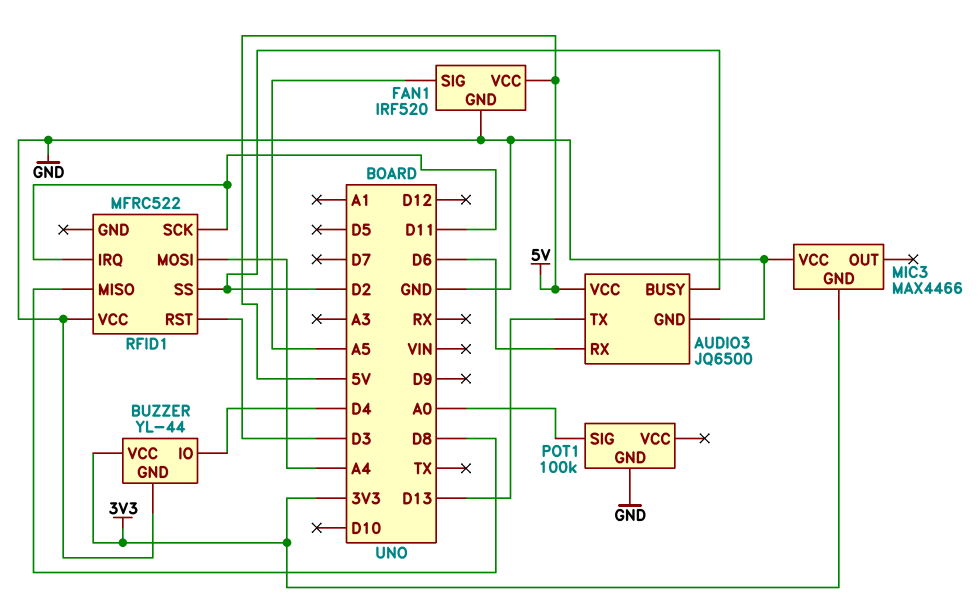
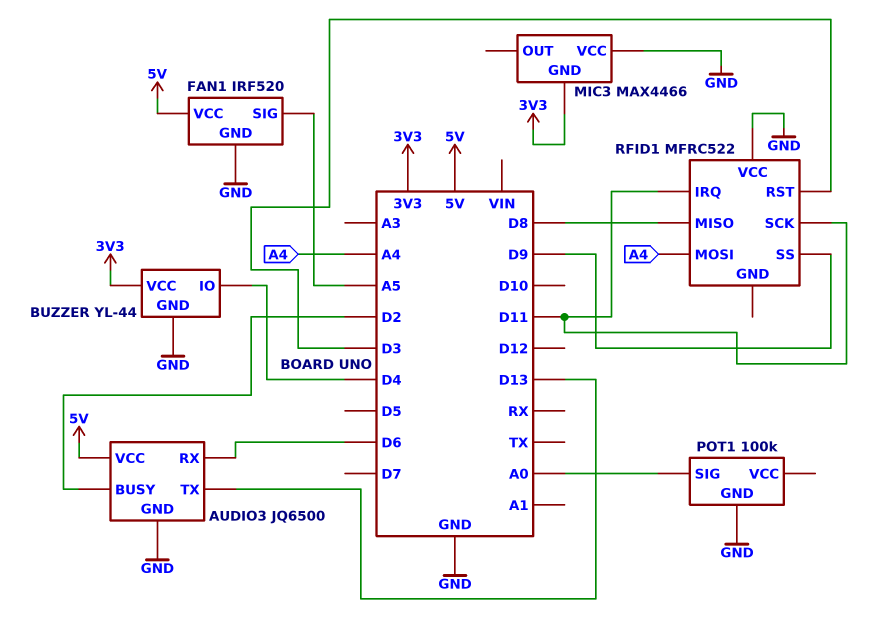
RFID1 pin SS: D2 -> D9

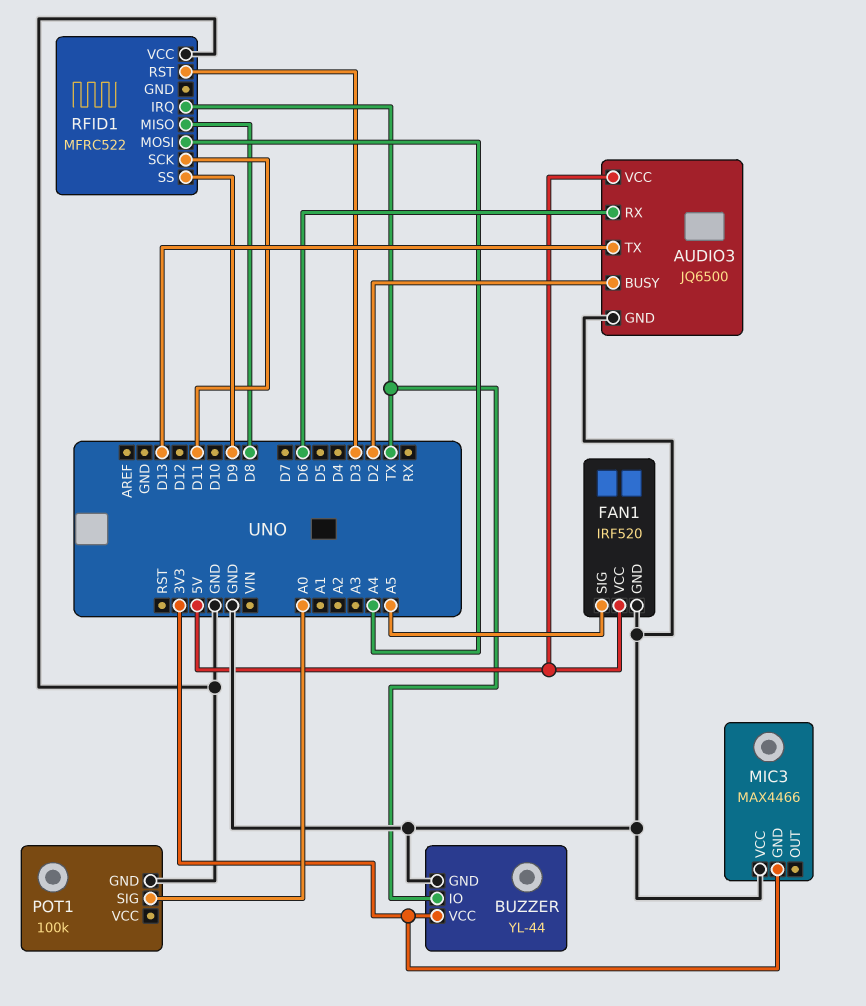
BUZZER pin IO: D4 -> TX
RFID1 pin IRQ: D11 -> TX

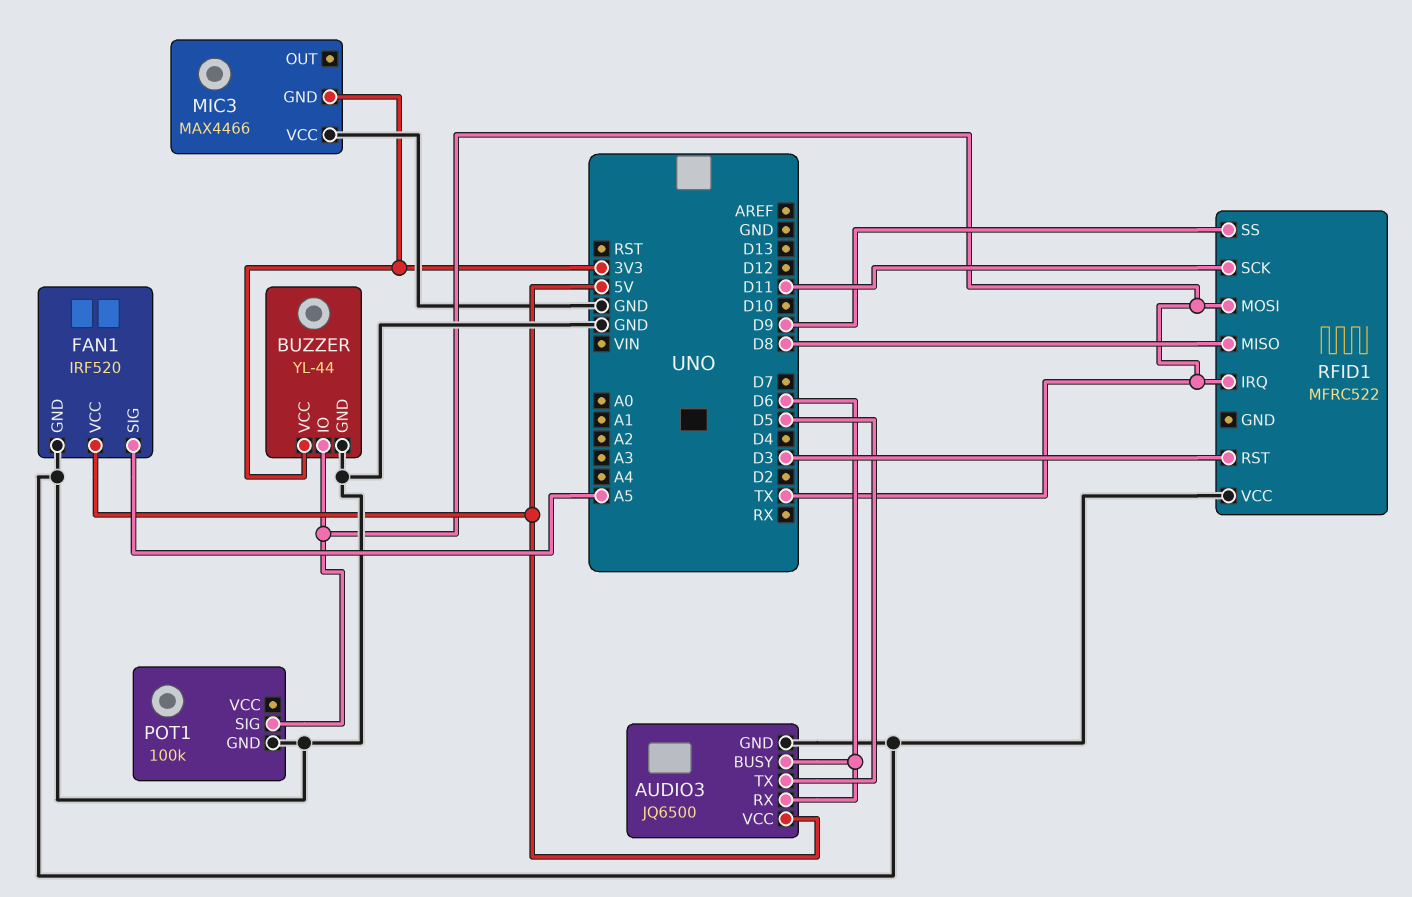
AUDIO3 pin BUSY: D2 -> D6
AUDIO3 pin TX: D13 -> D5
POT1 pin SIG: A0 -> TX
RFID1 pin MOSI: A4 -> TX

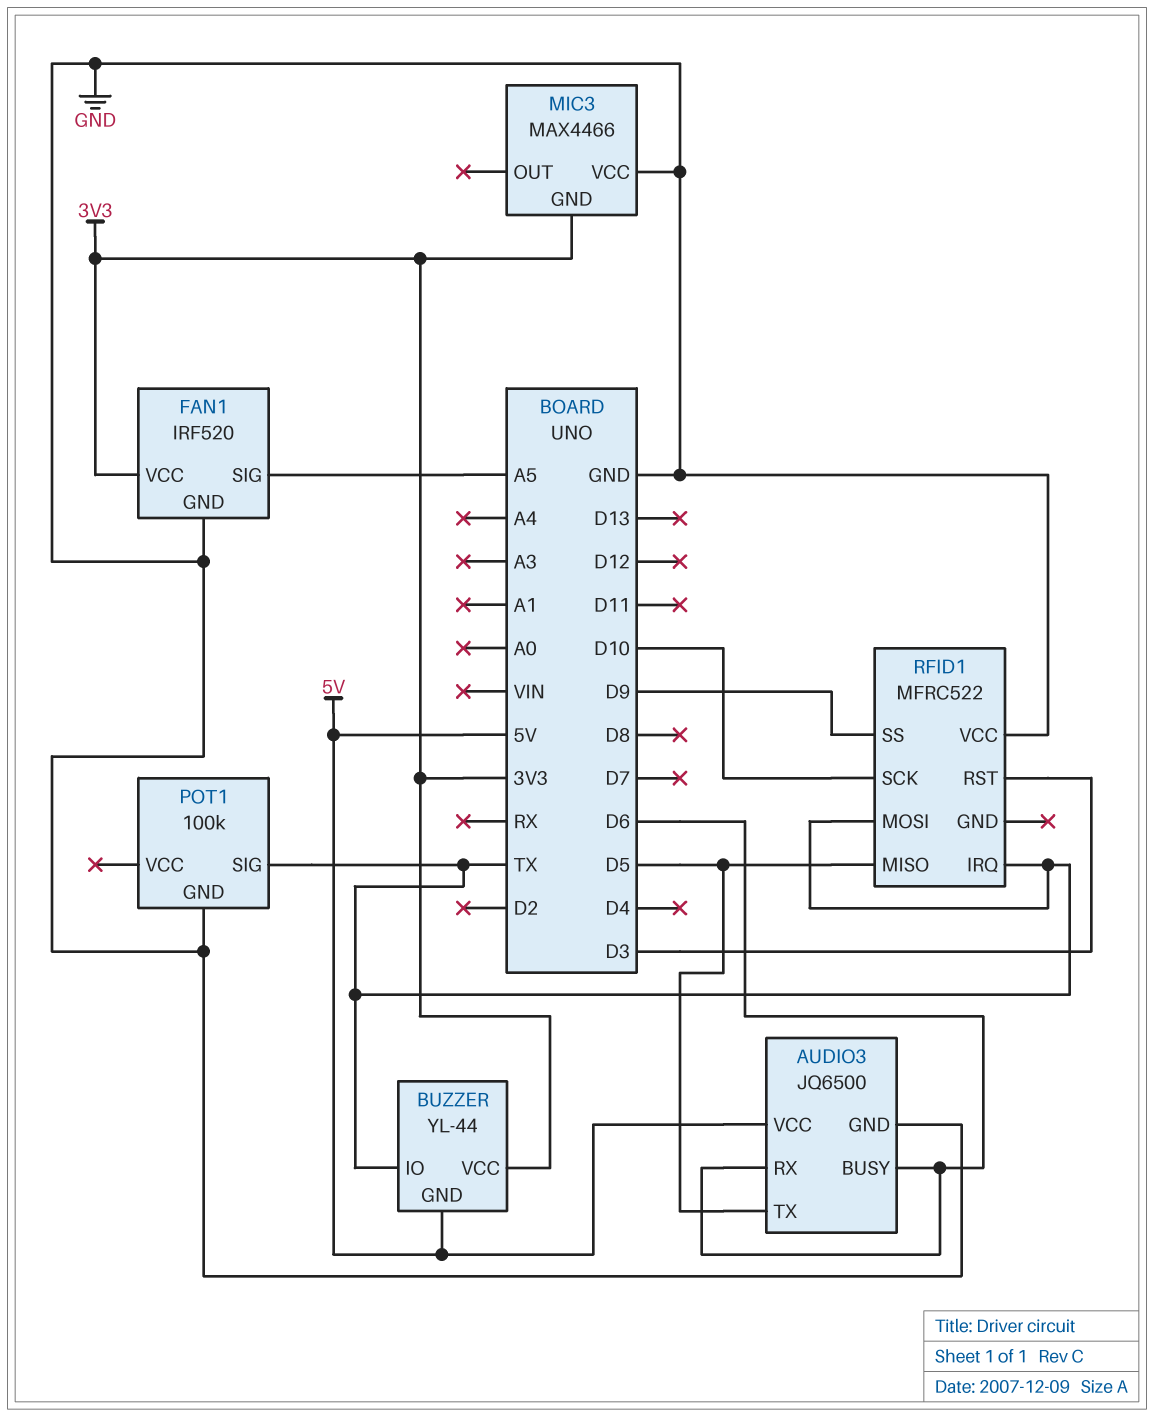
BUZZER pin GND: GND -> 5V
FAN1 pin VCC: 5V -> 3V3
RFID1 pin MISO: D8 -> D5
RFID1 pin SCK: D11 -> D10

